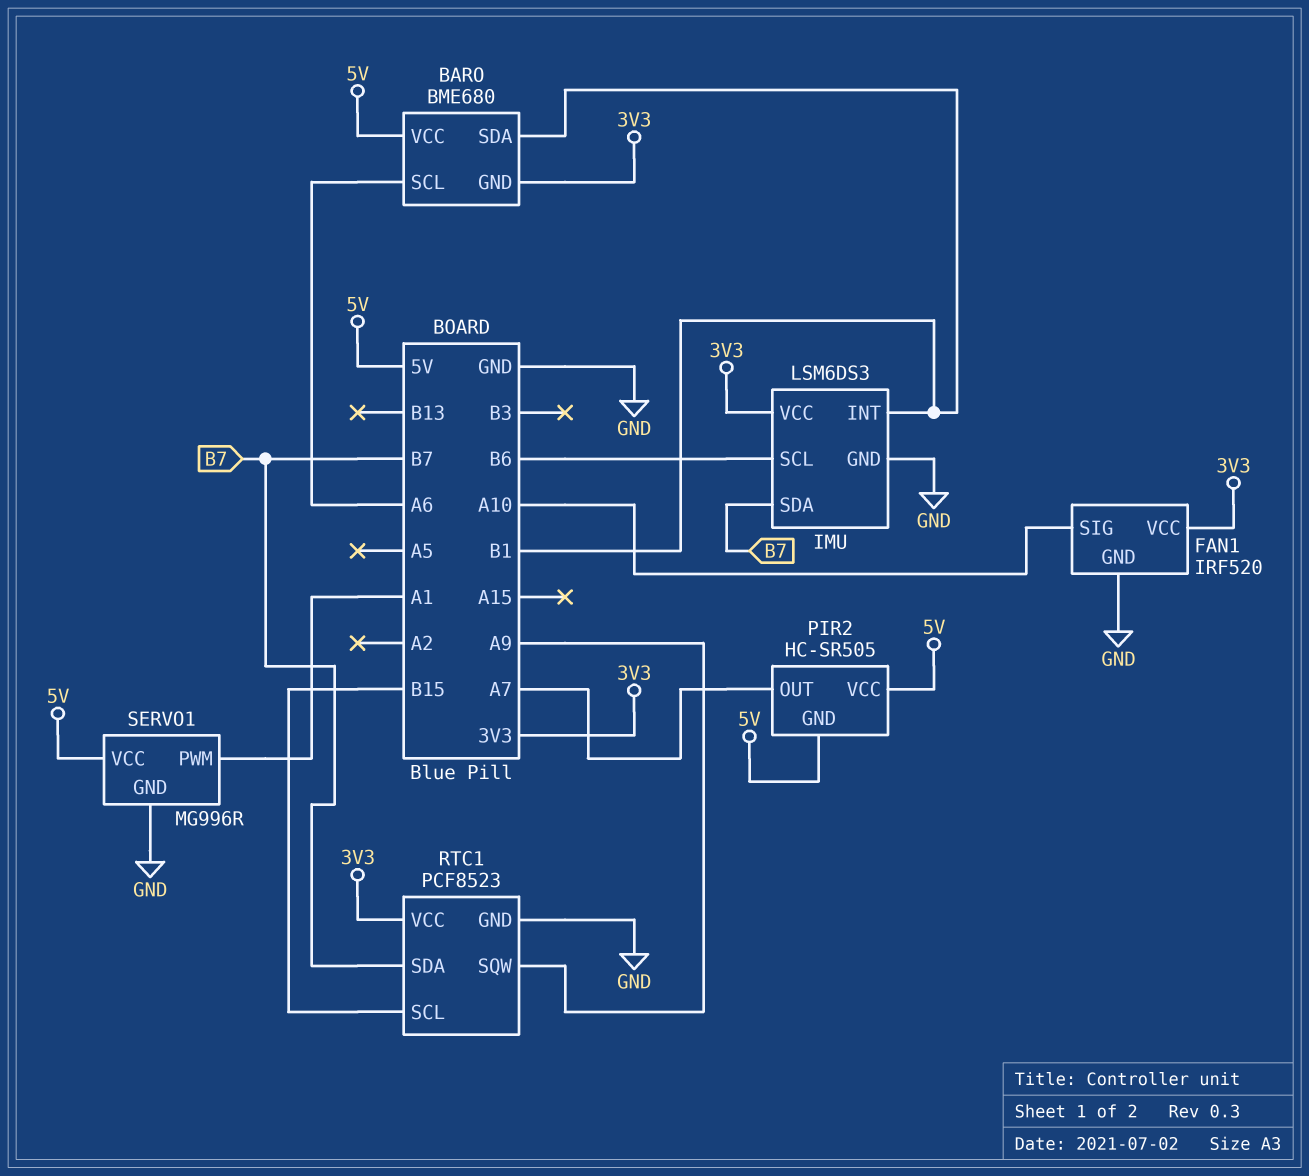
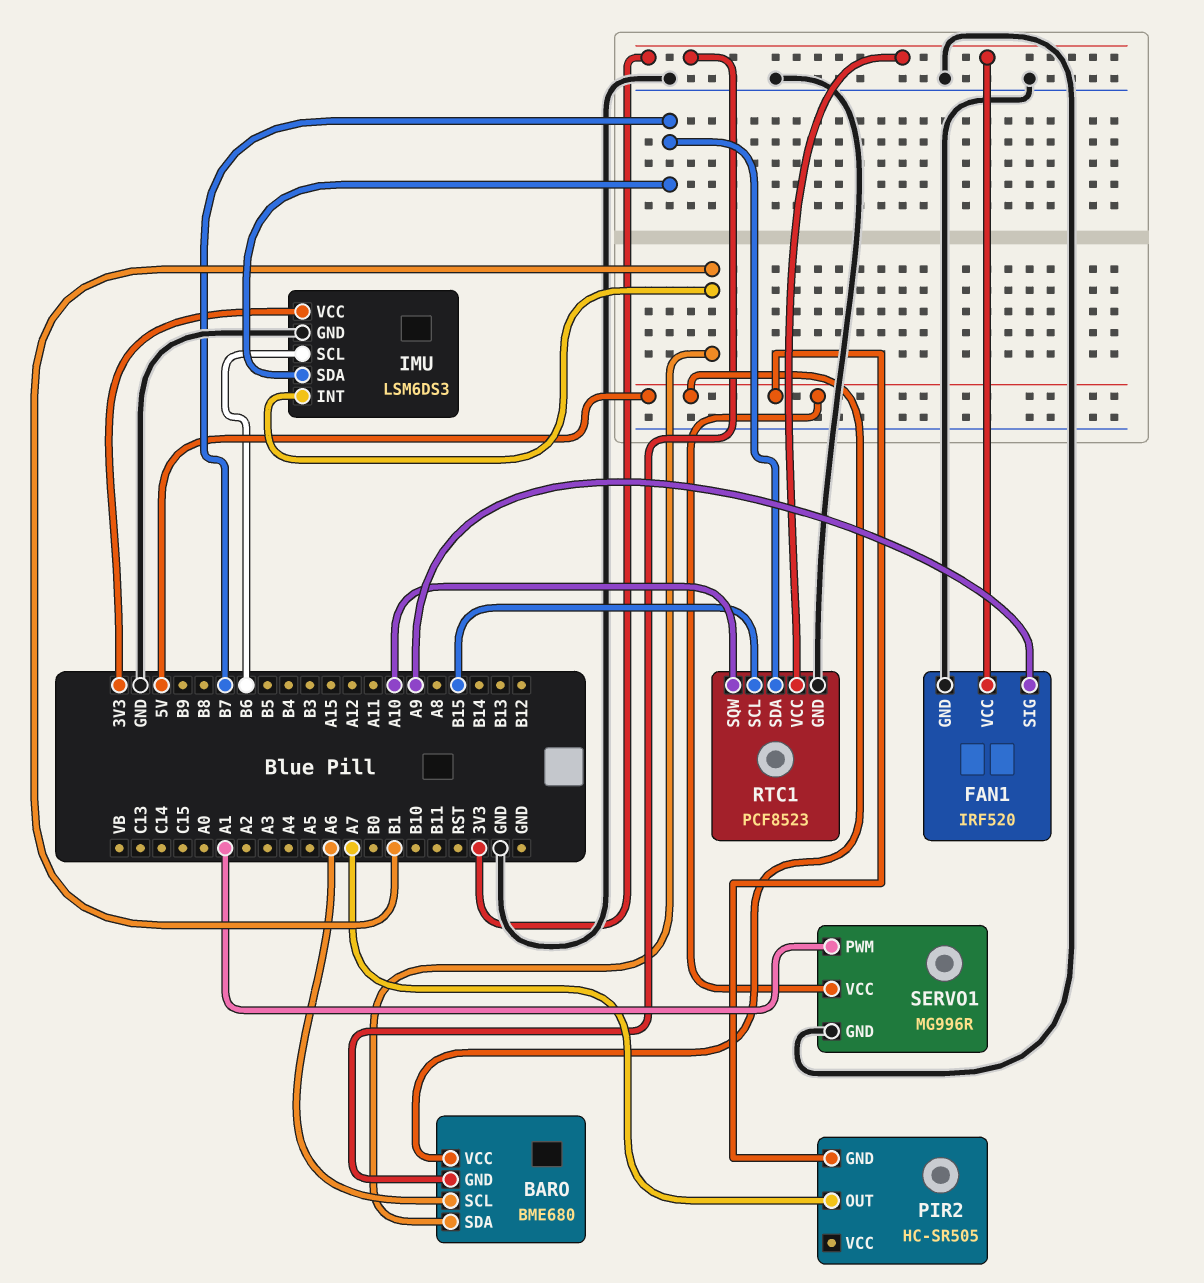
FAN1 pin SIG: A10 -> A9
PIR2 pin VCC: 5V -> none
RTC1 pin SQW: A9 -> A10

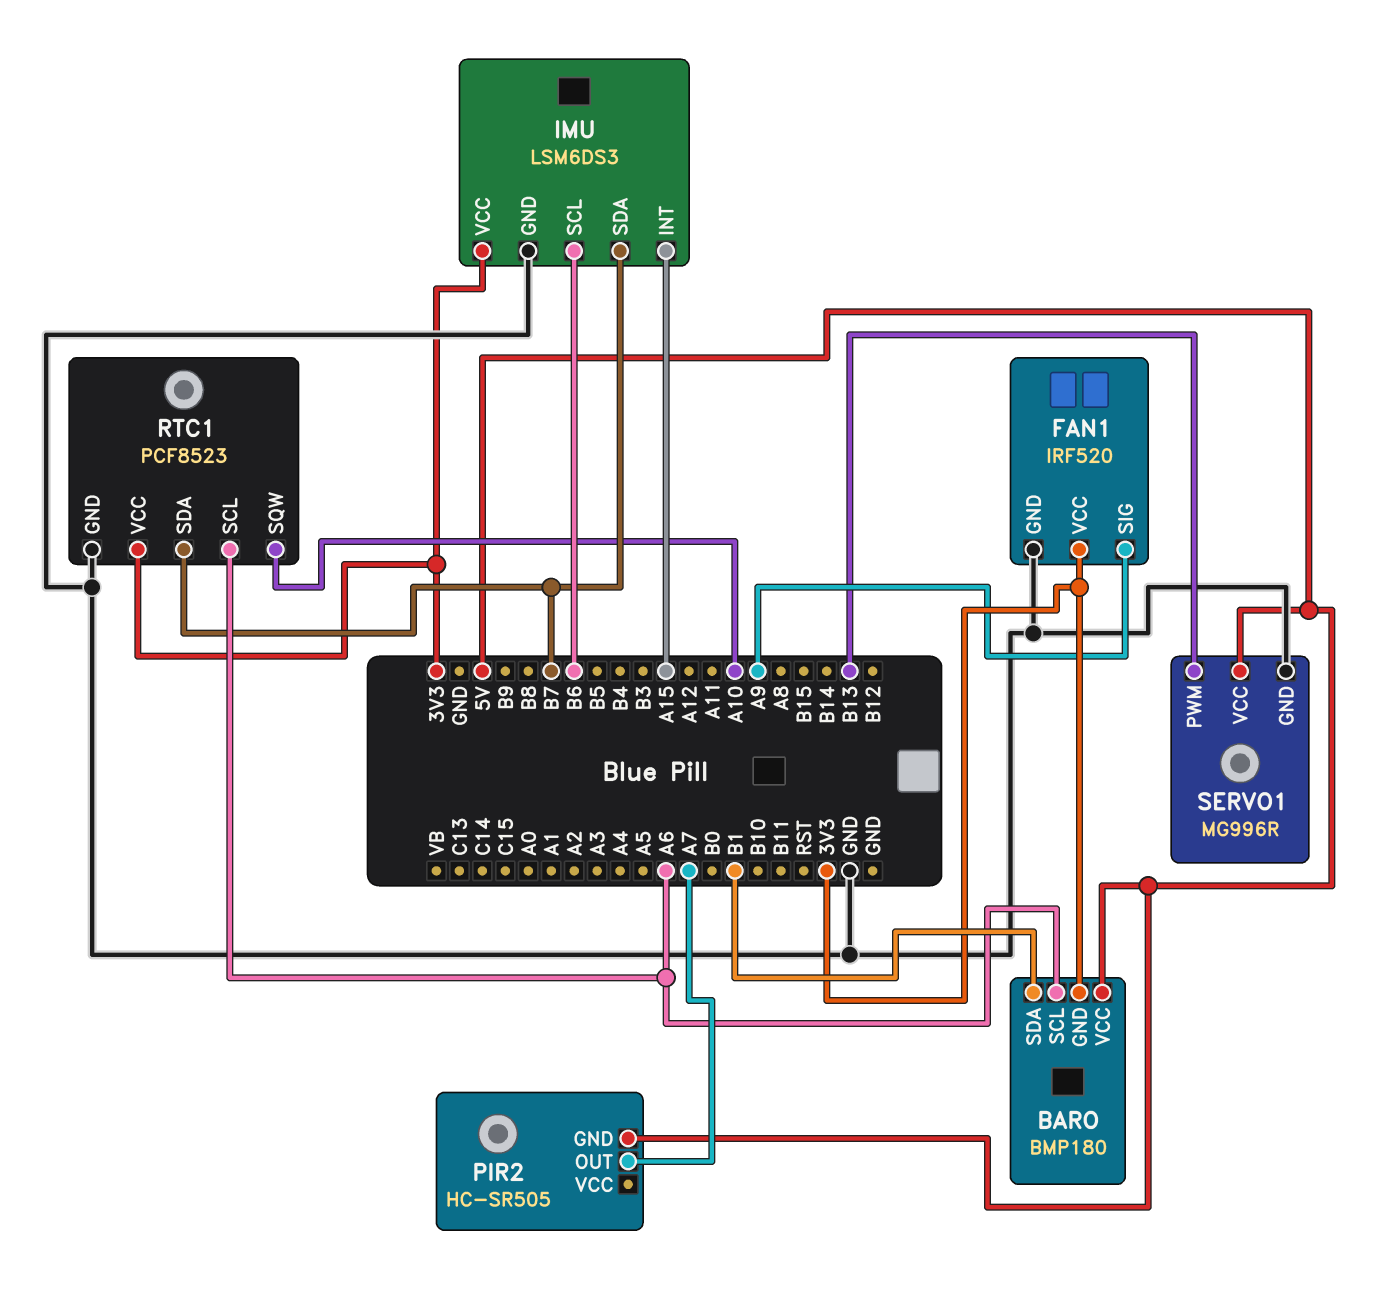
BARO: BME680 -> BMP180
IMU pin INT: B1 -> A15
RTC1 pin SCL: B15 -> A6
SERVO1 pin PWM: A1 -> B13

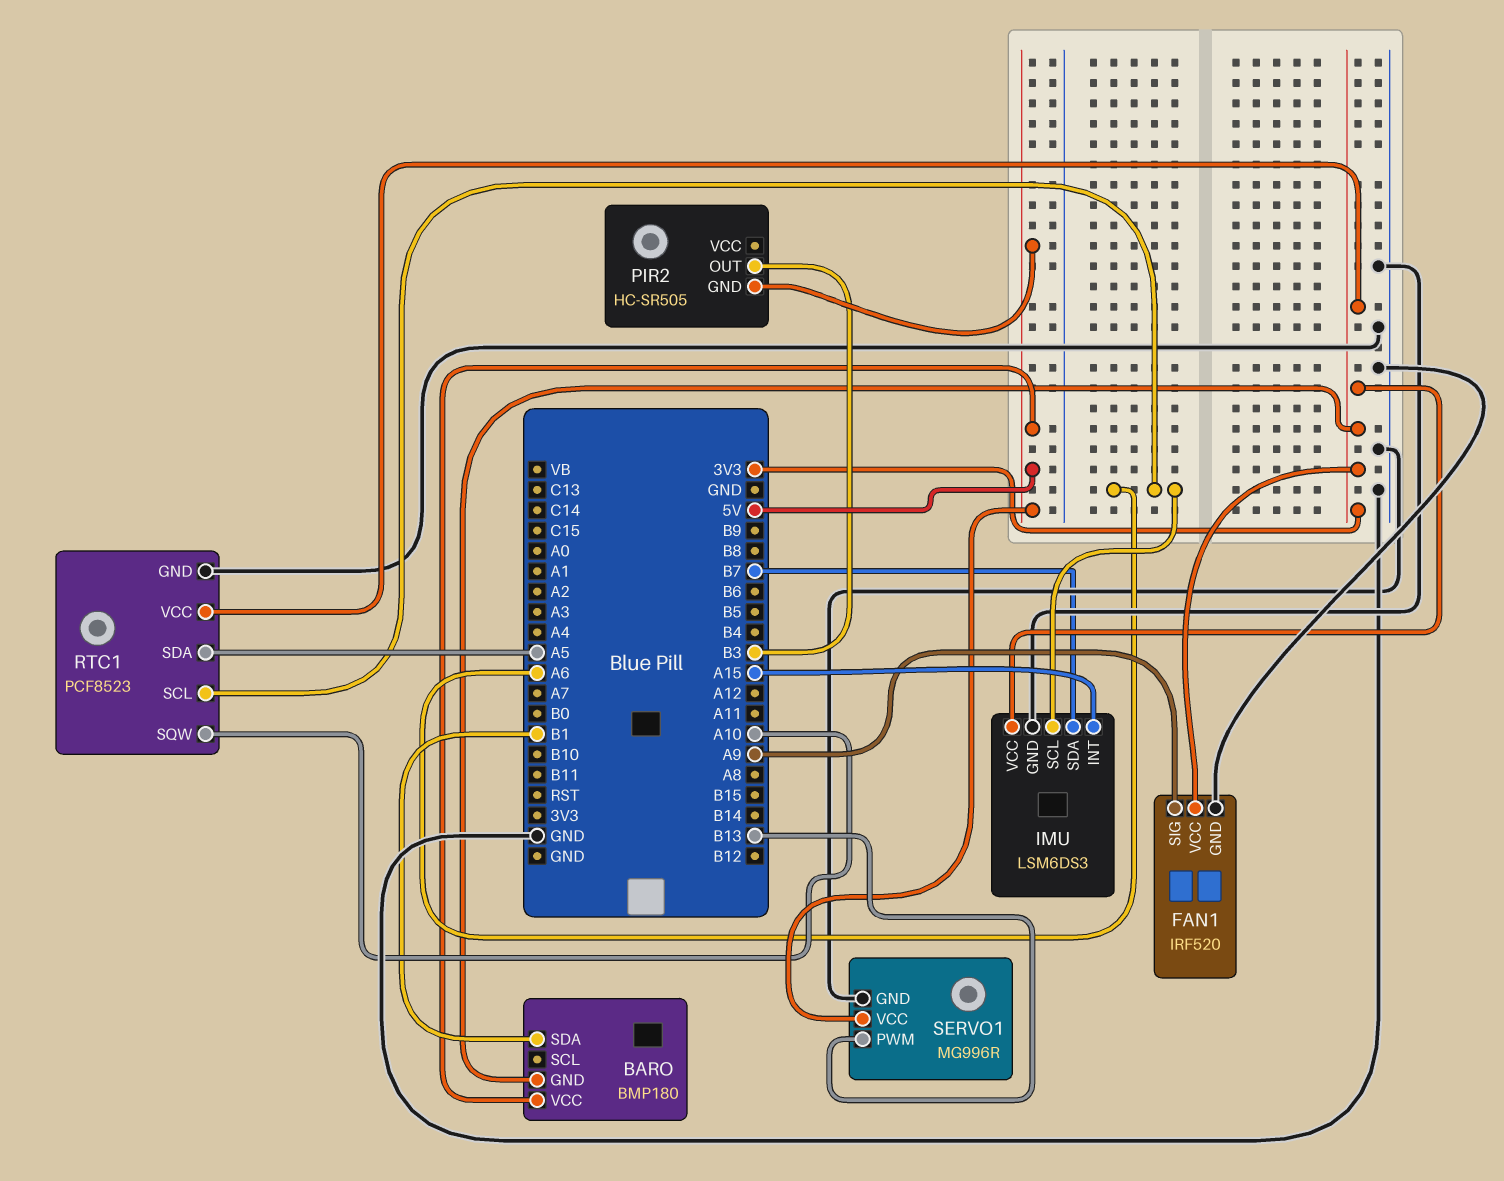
BARO pin SCL: A6 -> none
IMU pin SCL: B6 -> A6
PIR2 pin OUT: A7 -> B3
RTC1 pin SDA: B7 -> A5

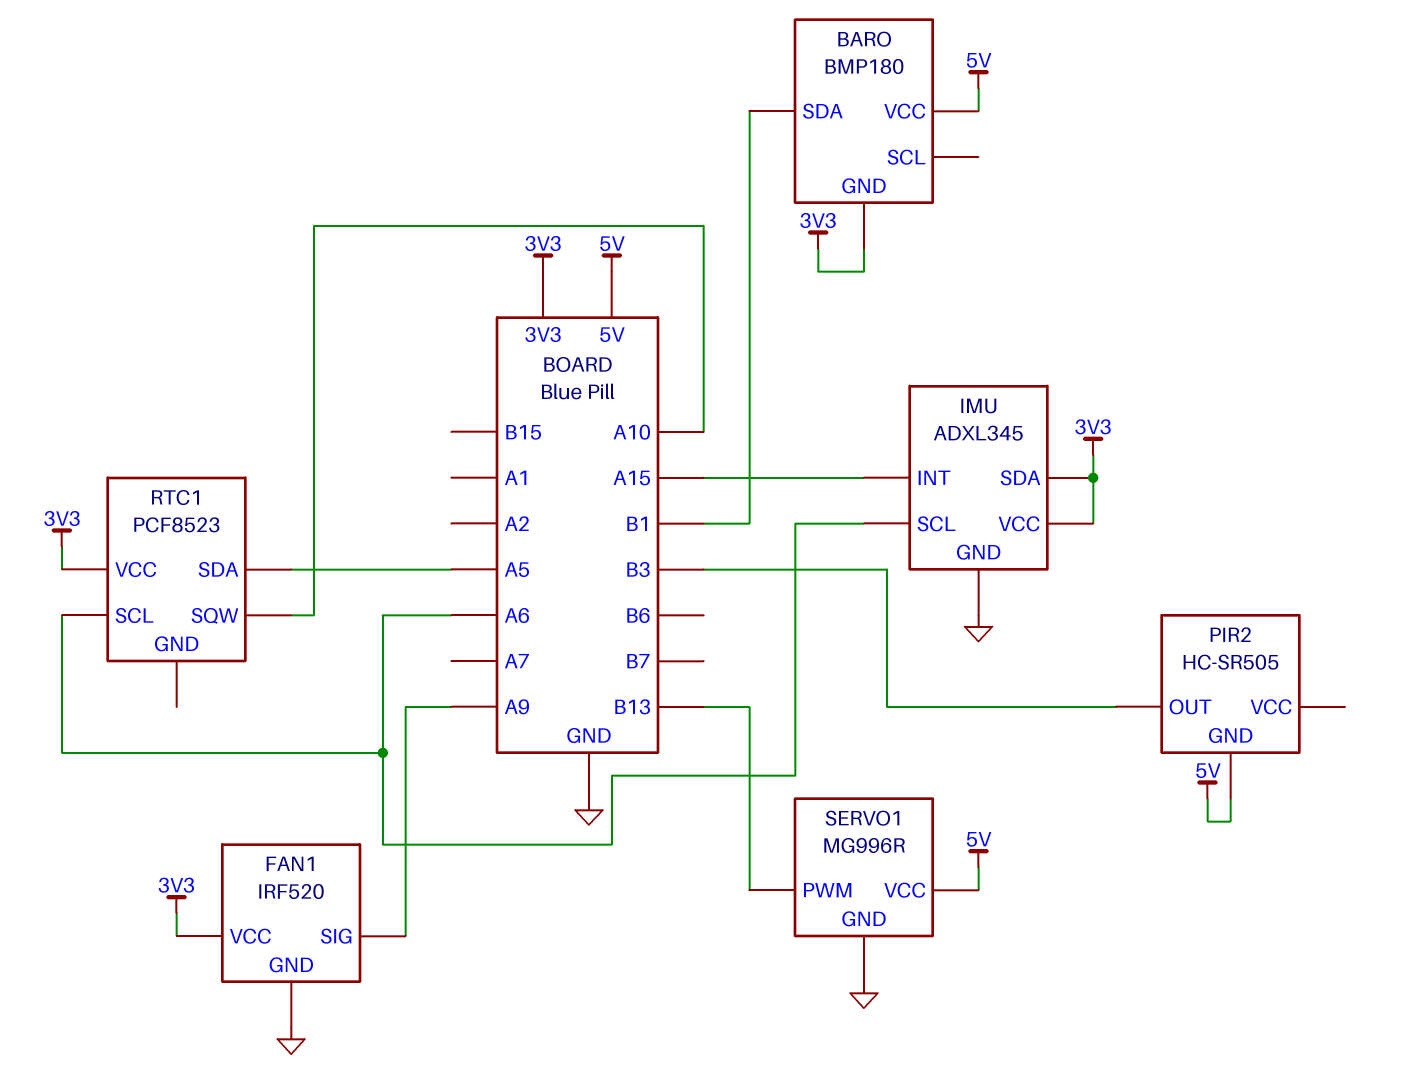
IMU: LSM6DS3 -> ADXL345
IMU pin SDA: B7 -> 3V3
RTC1 pin GND: GND -> none

